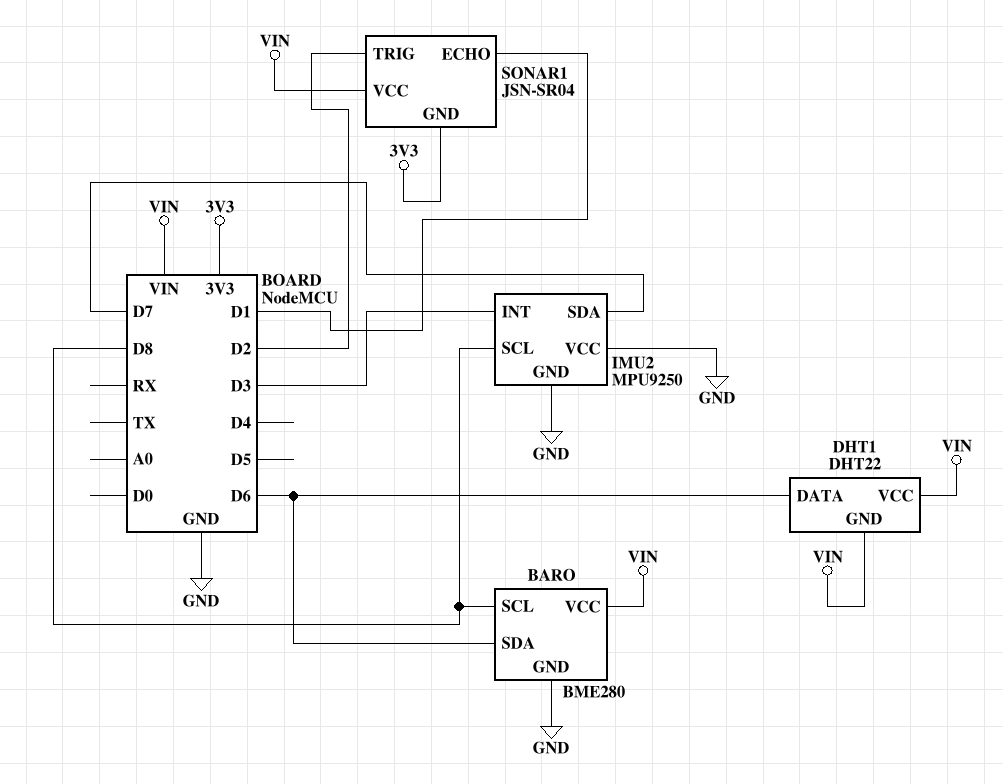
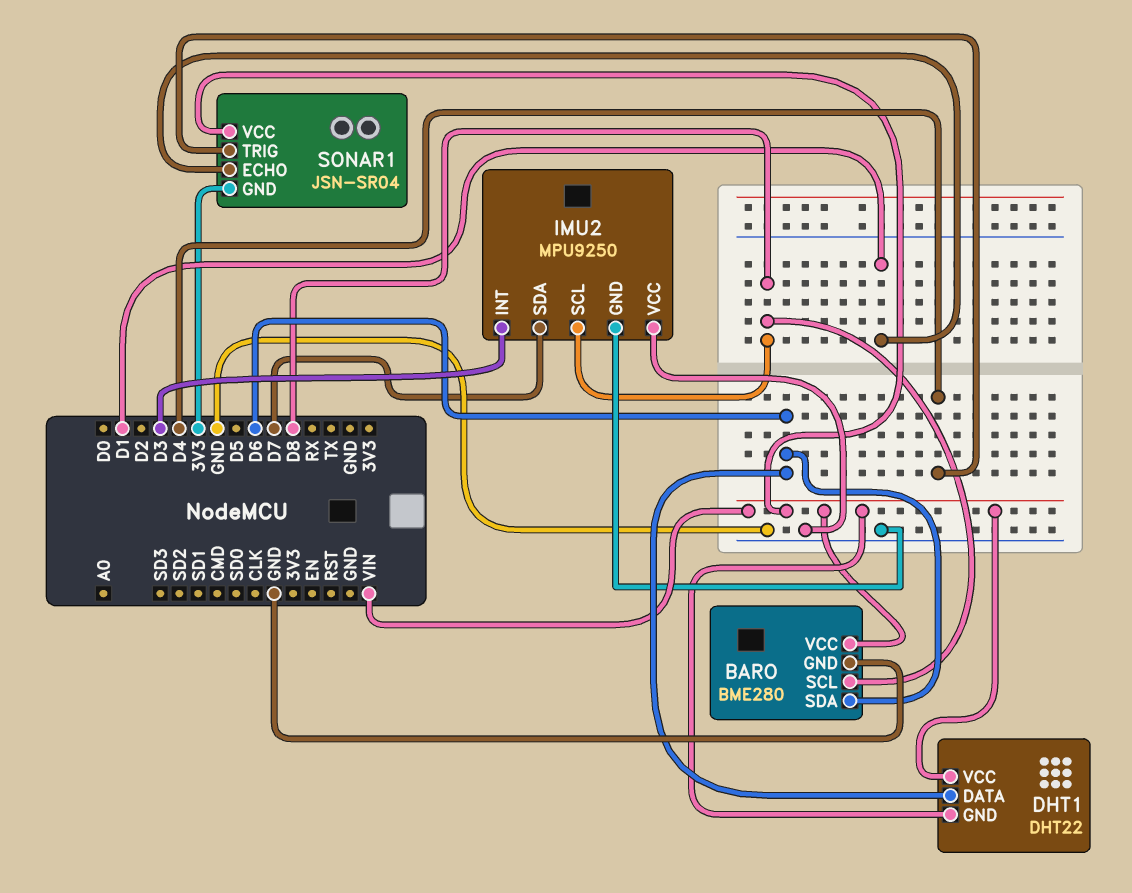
SONAR1 pin TRIG: D2 -> D4

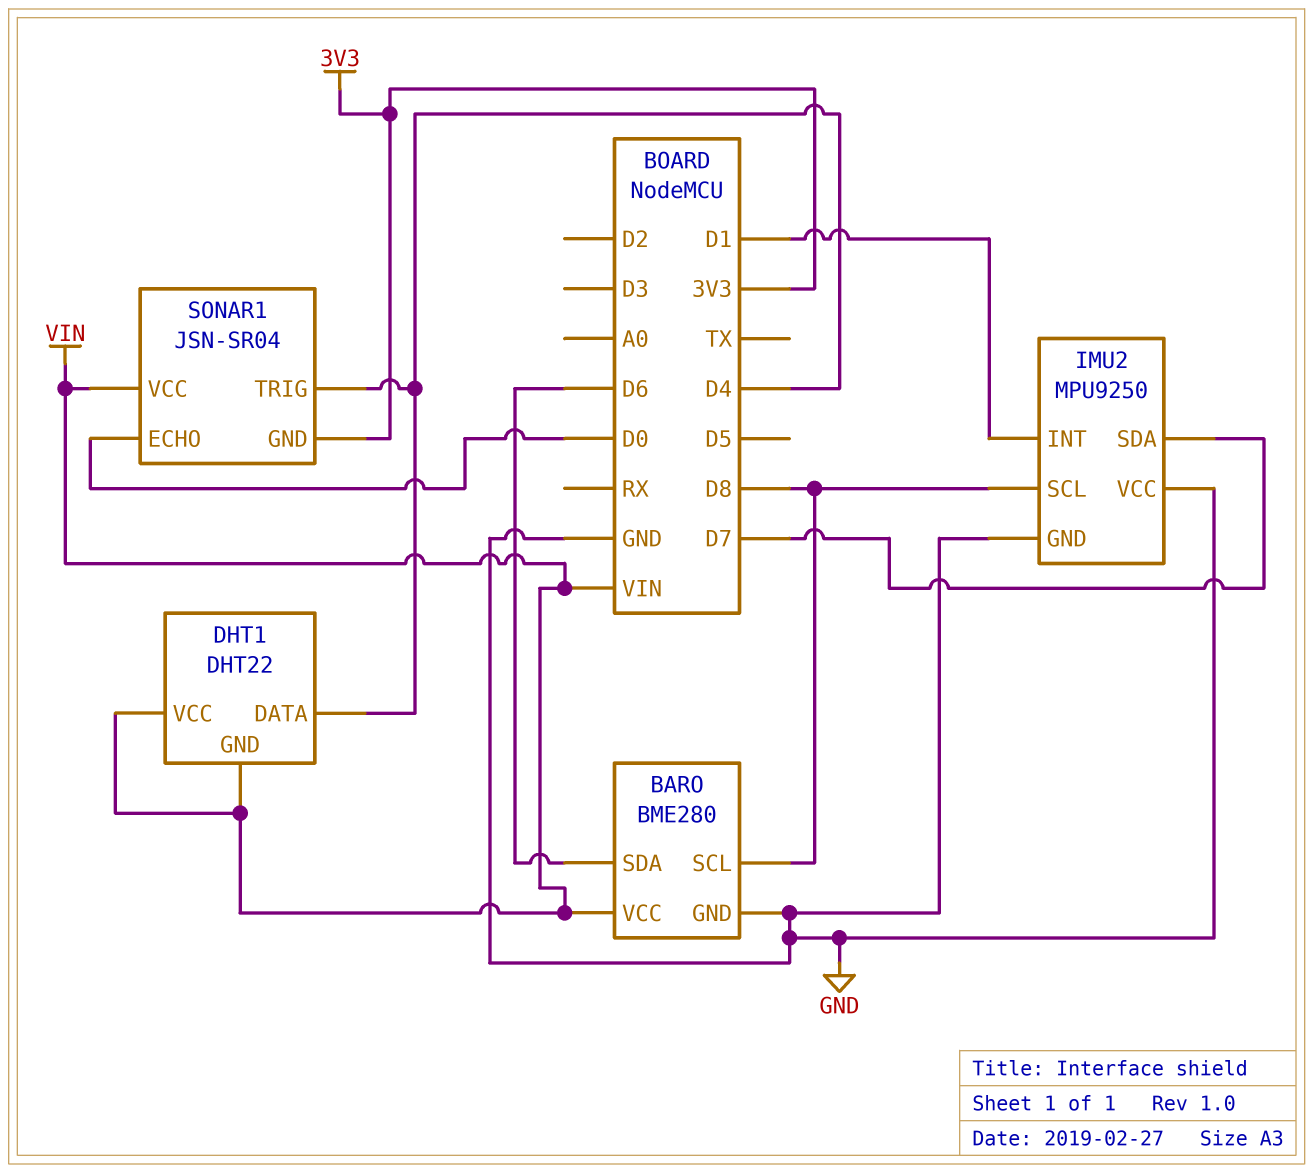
DHT1 pin DATA: D6 -> D4
IMU2 pin INT: D3 -> D1
SONAR1 pin ECHO: D1 -> D0

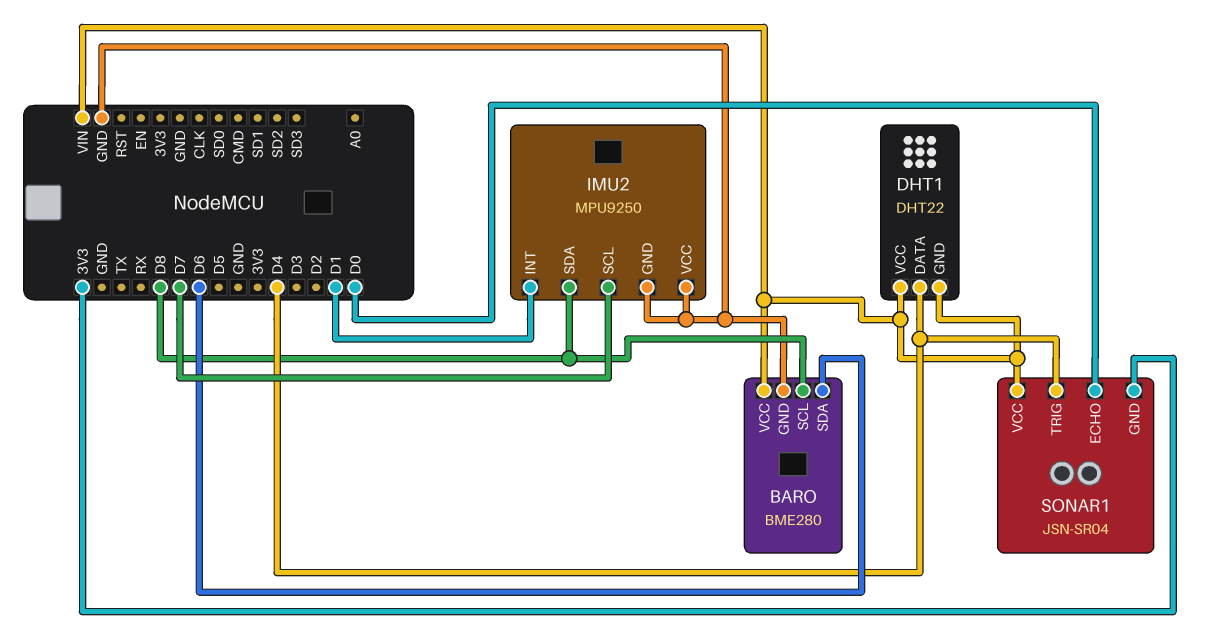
IMU2 pin SCL: D8 -> D7
IMU2 pin SDA: D7 -> D8

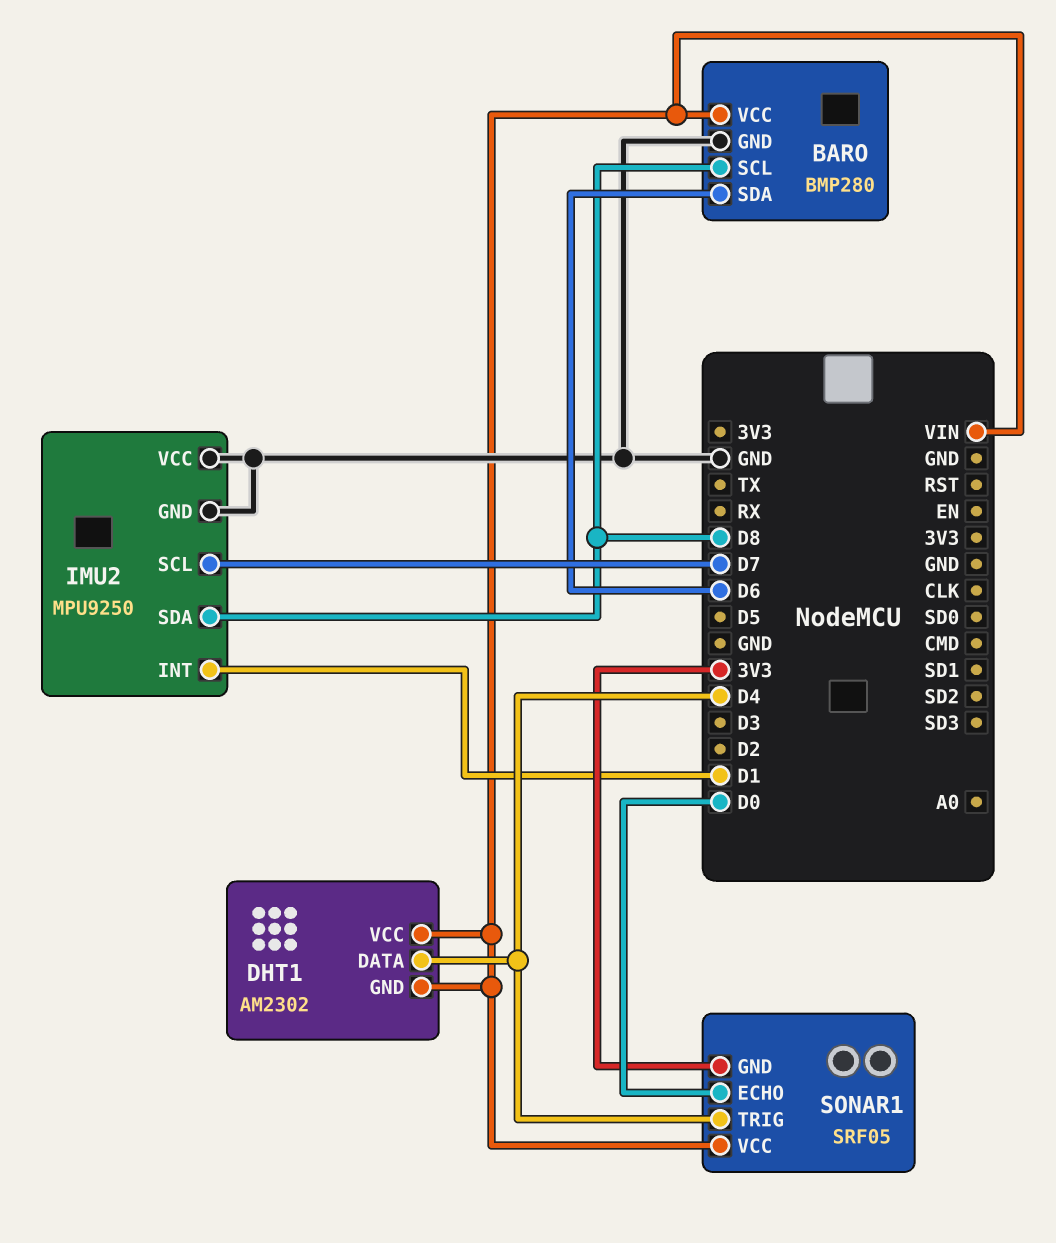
BARO: BME280 -> BMP280
DHT1: DHT22 -> AM2302
SONAR1: JSN-SR04 -> SRF05

